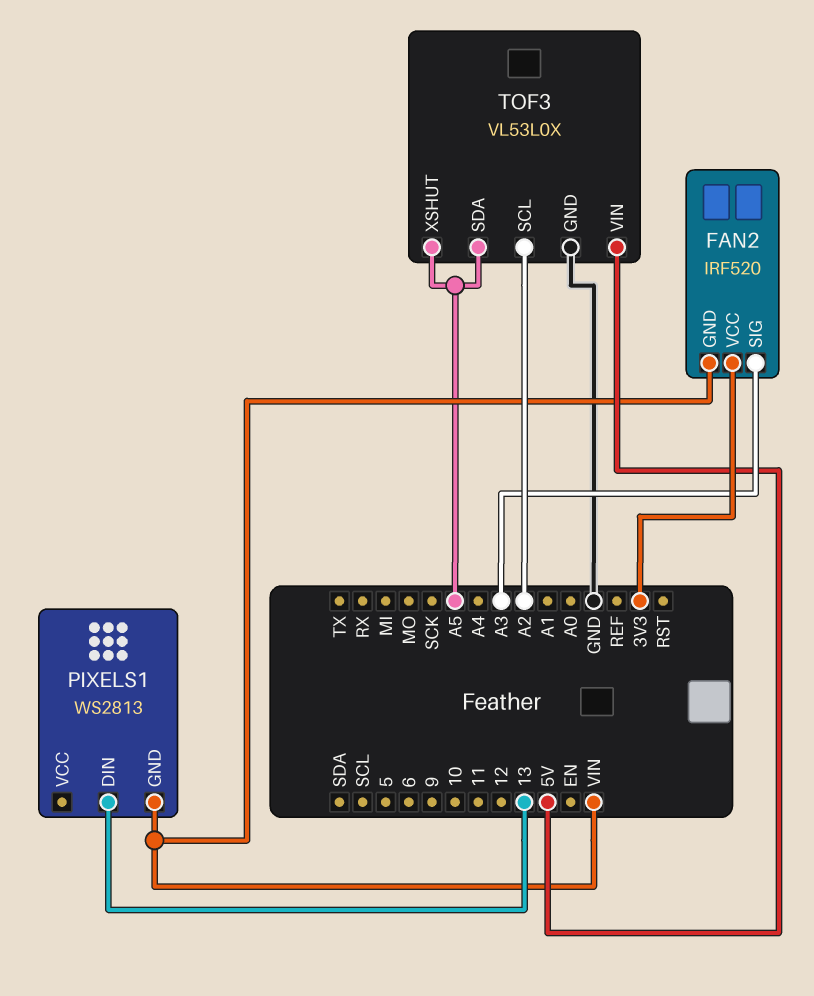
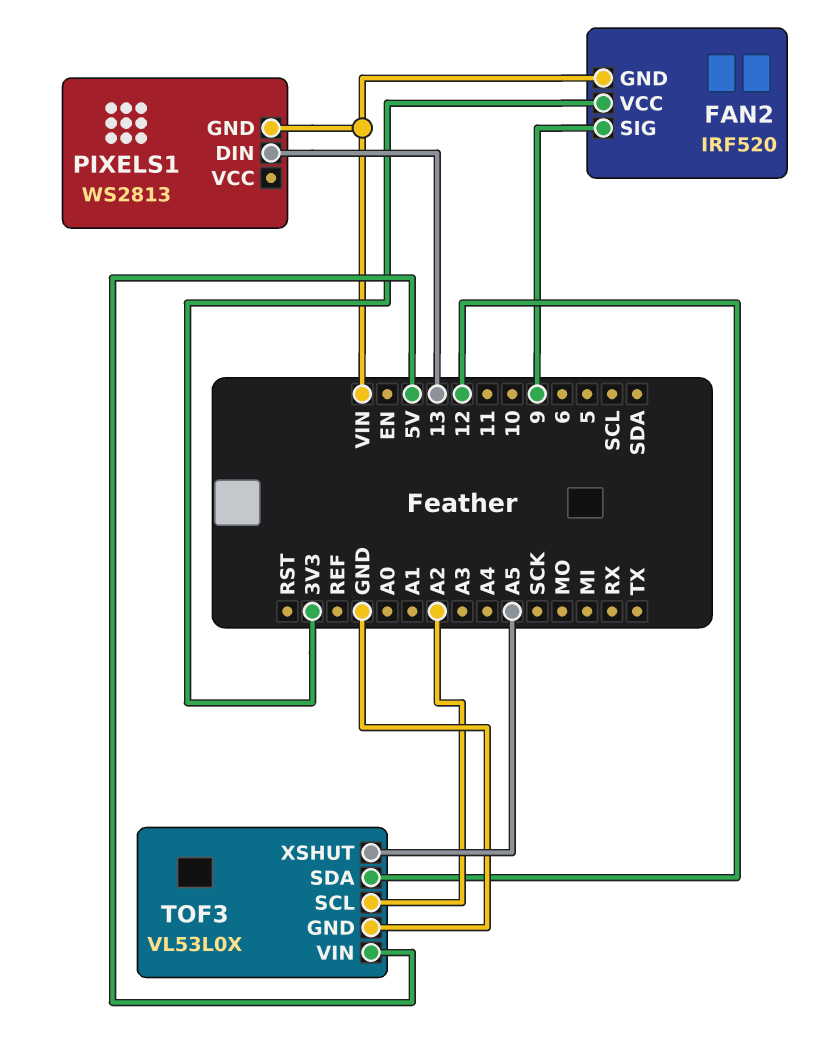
FAN2 pin SIG: A3 -> 9
TOF3 pin SDA: A5 -> 12

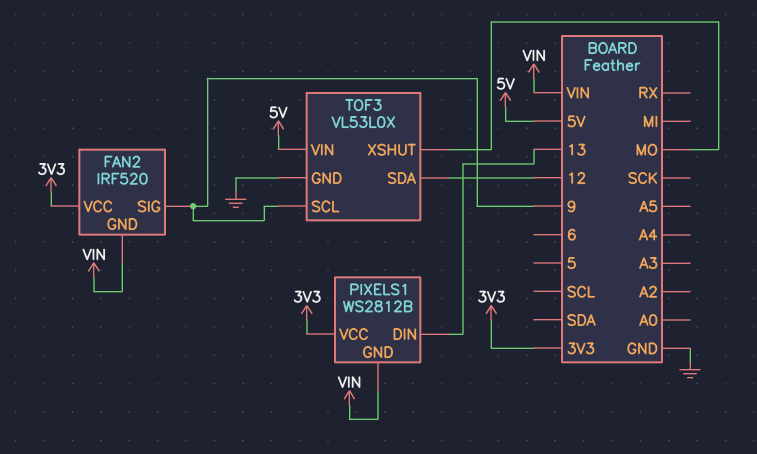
PIXELS1: WS2813 -> WS2812B
PIXELS1 pin VCC: none -> 3V3
TOF3 pin SCL: A2 -> 9
TOF3 pin XSHUT: A5 -> MO

